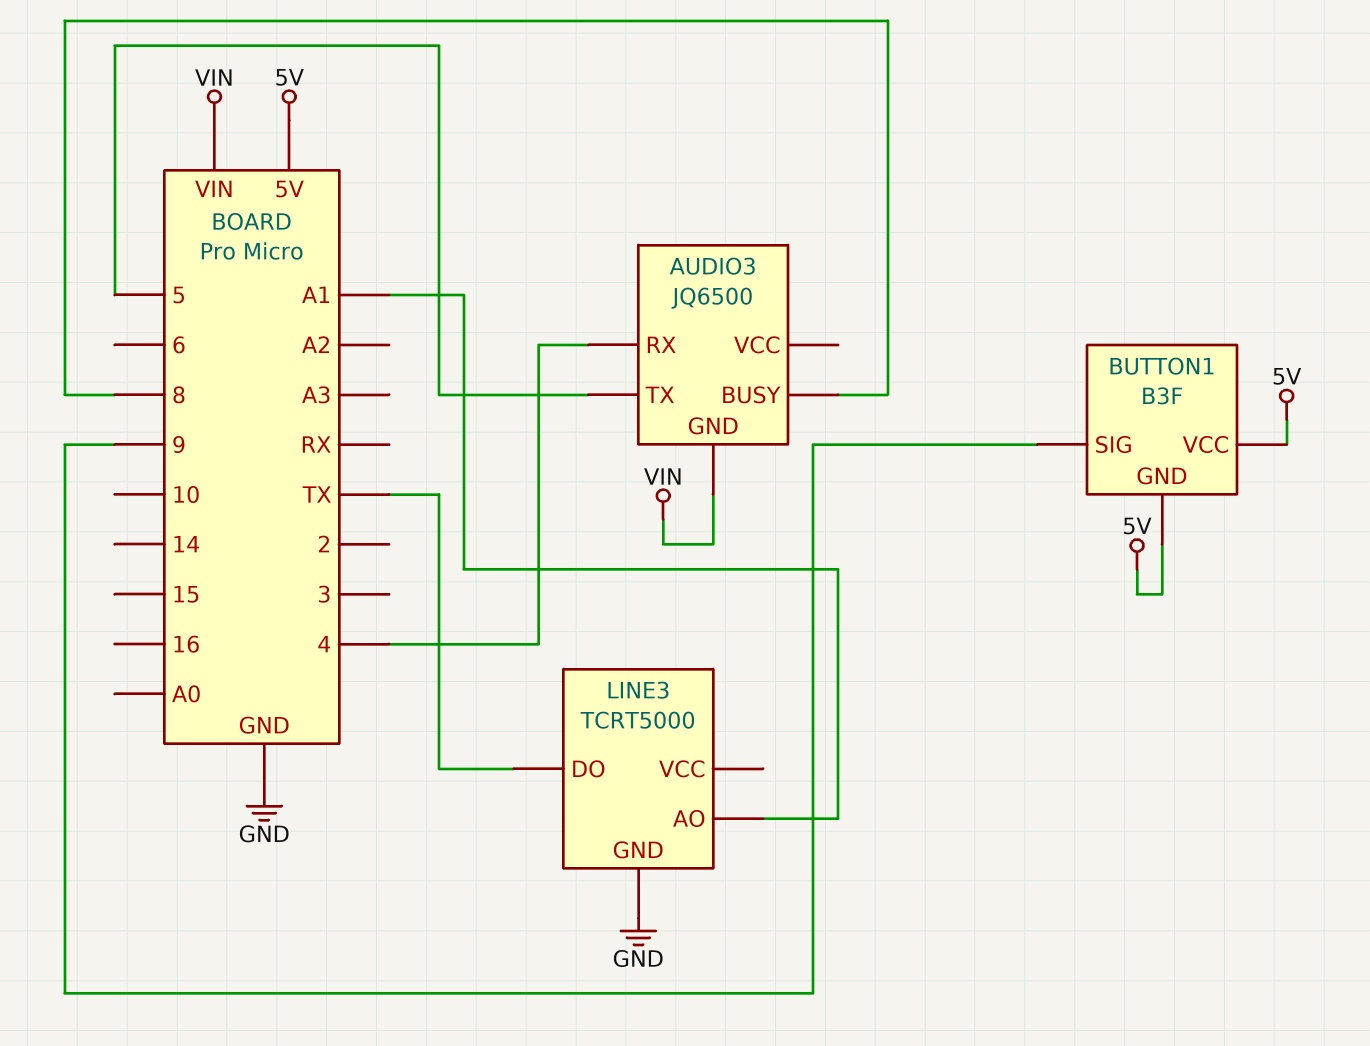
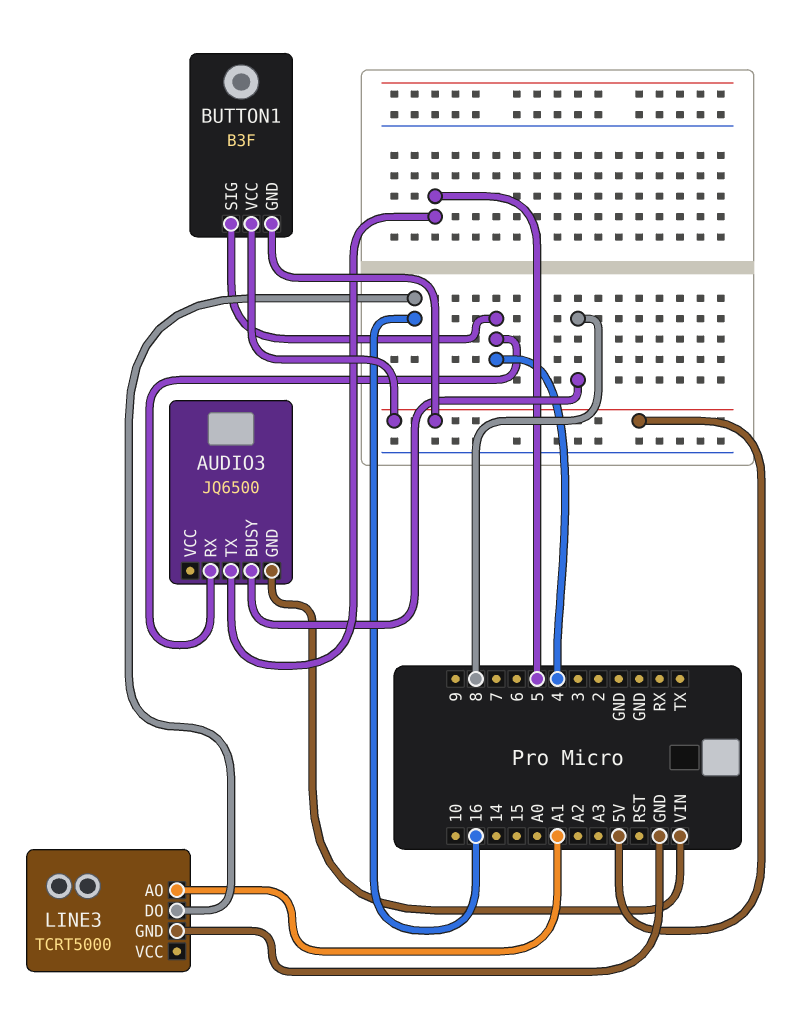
BUTTON1 pin SIG: 9 -> 4
LINE3 pin DO: TX -> 16

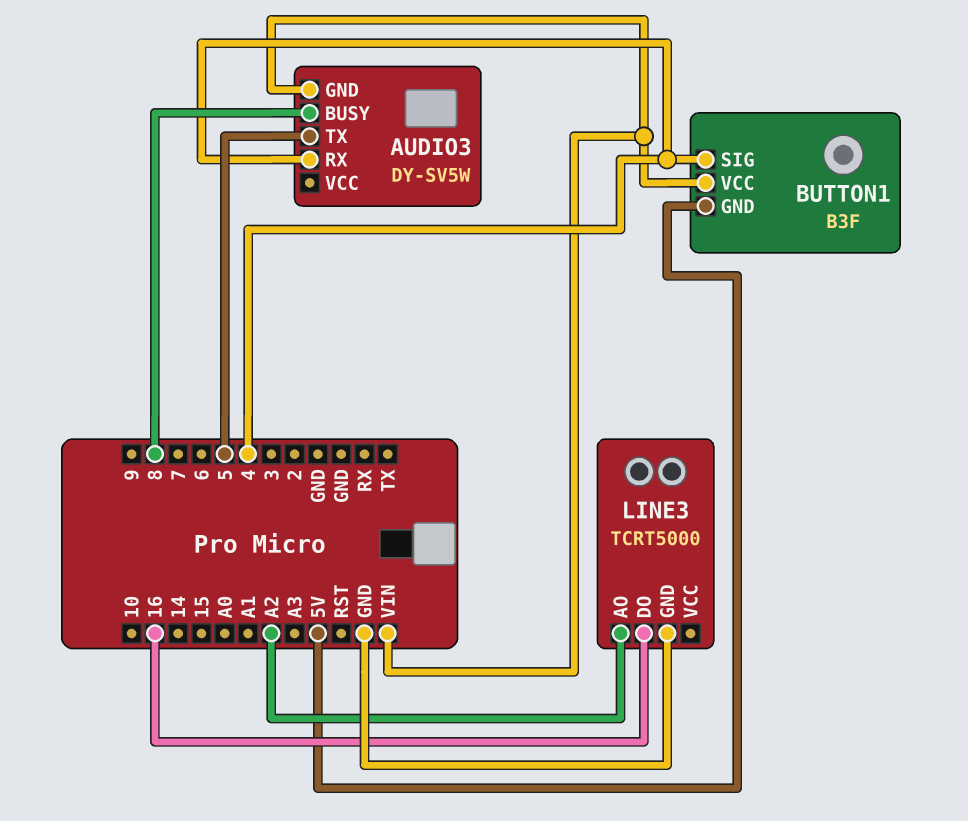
AUDIO3: JQ6500 -> DY-SV5W
BUTTON1 pin VCC: 5V -> VIN
LINE3 pin AO: A1 -> A2

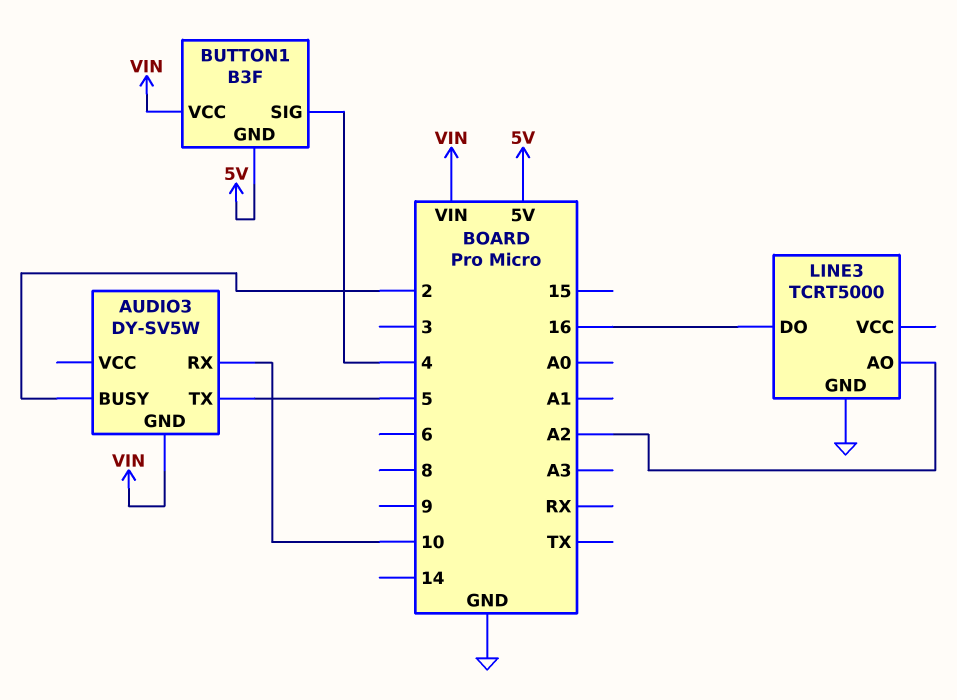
AUDIO3 pin BUSY: 8 -> 2
AUDIO3 pin RX: 4 -> 10

